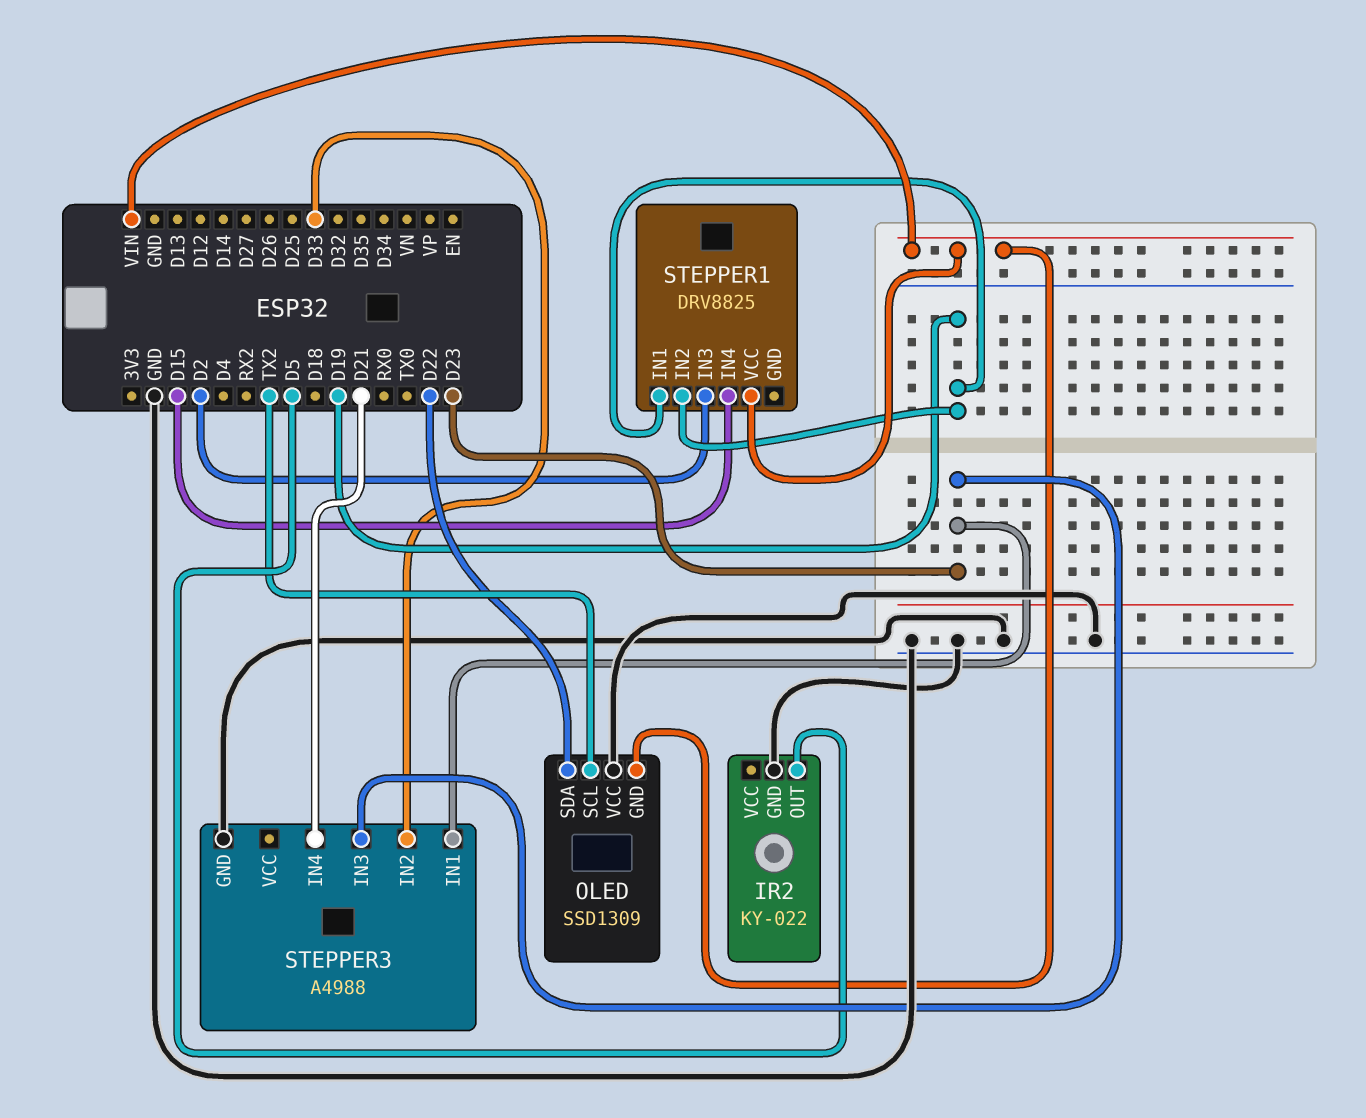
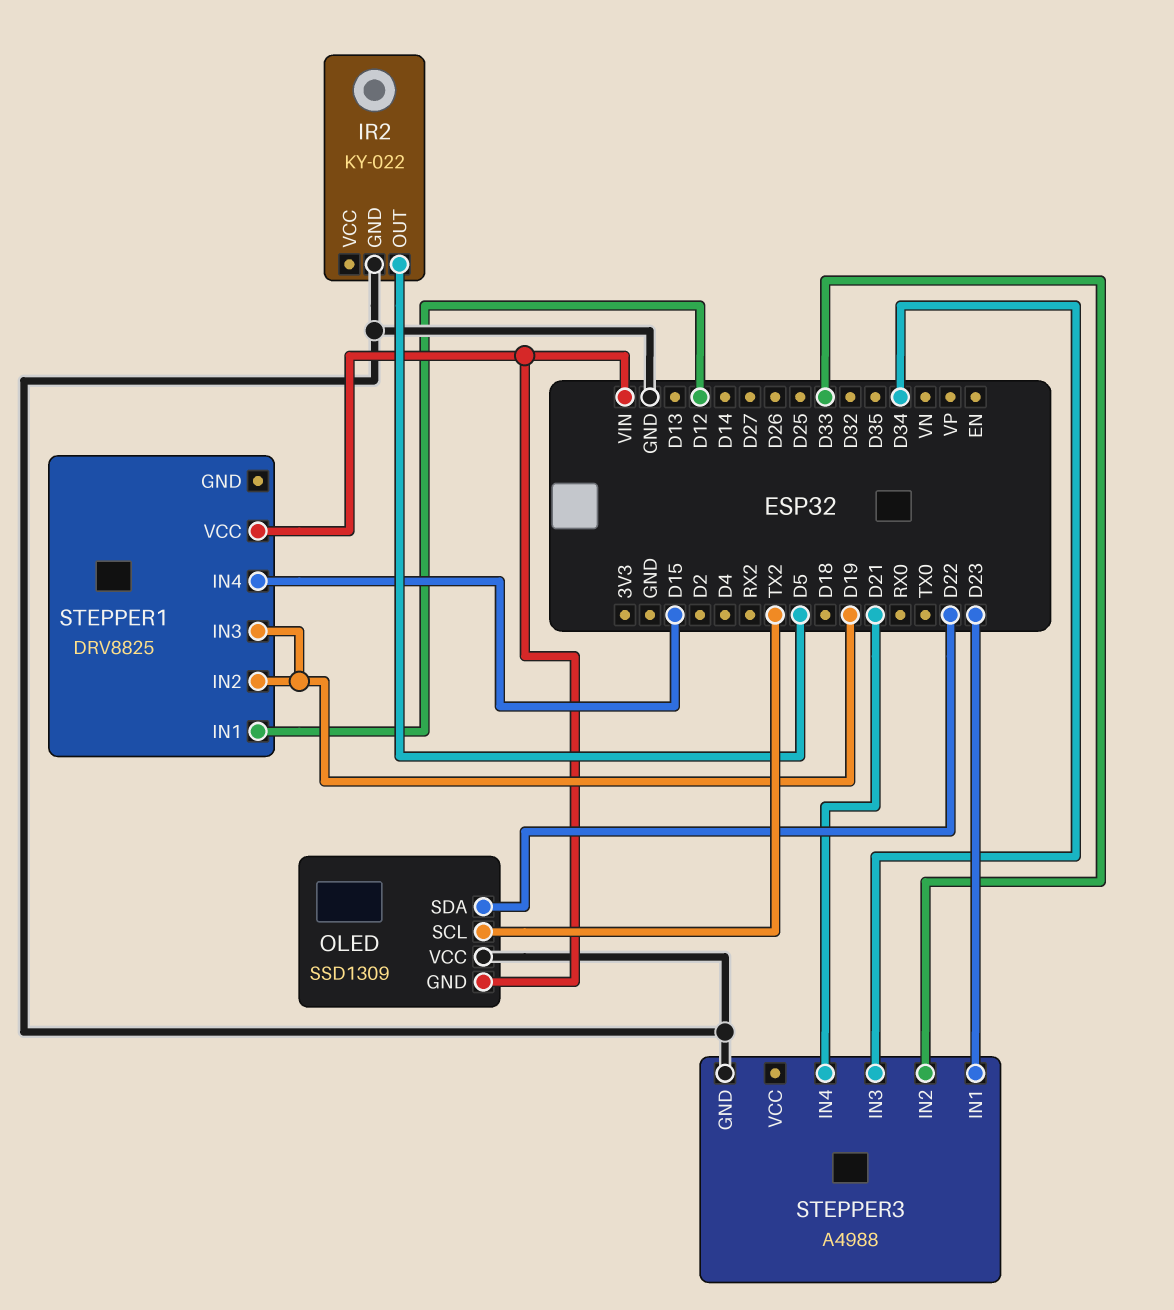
STEPPER1 pin IN1: D19 -> D12
STEPPER1 pin IN3: D2 -> D19
STEPPER3 pin IN3: D23 -> D34

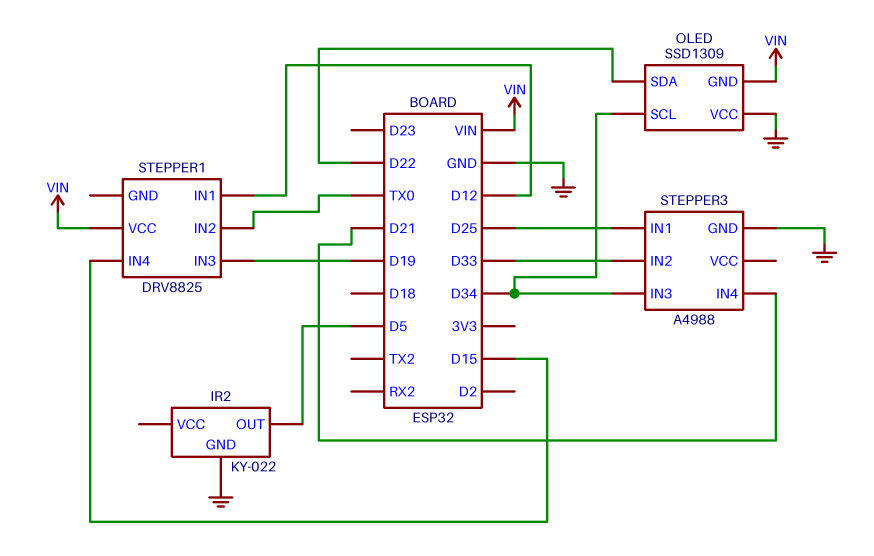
OLED pin SCL: TX2 -> D34
STEPPER1 pin IN2: D19 -> TX0
STEPPER3 pin IN1: D23 -> D25

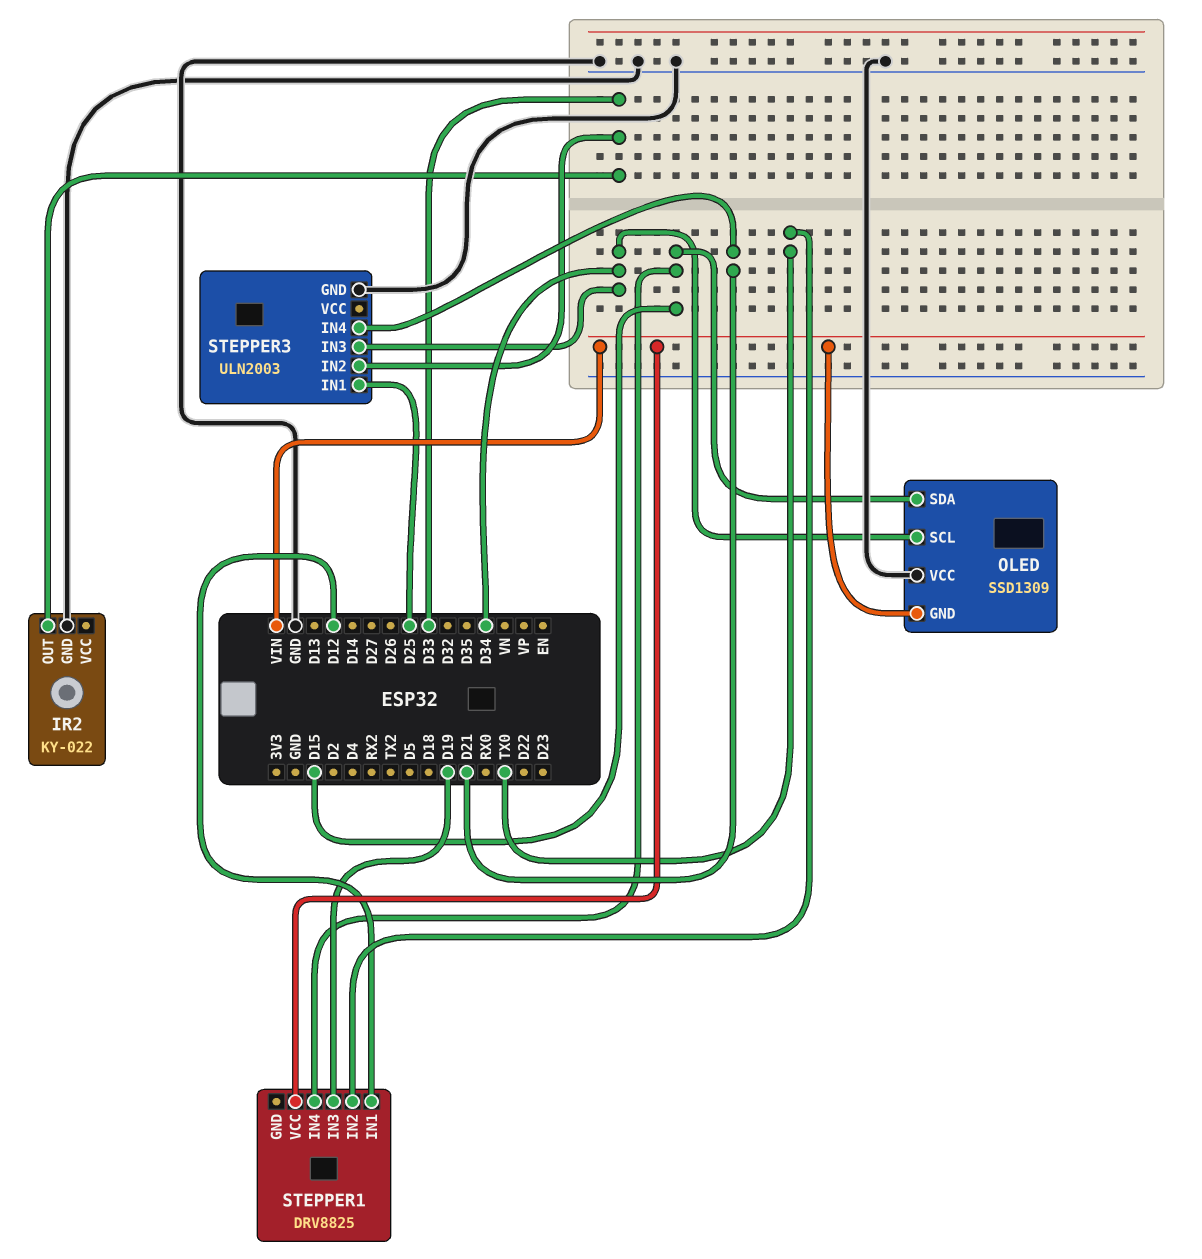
IR2 pin OUT: D5 -> D33
OLED pin SDA: D22 -> D15
STEPPER3: A4988 -> ULN2003

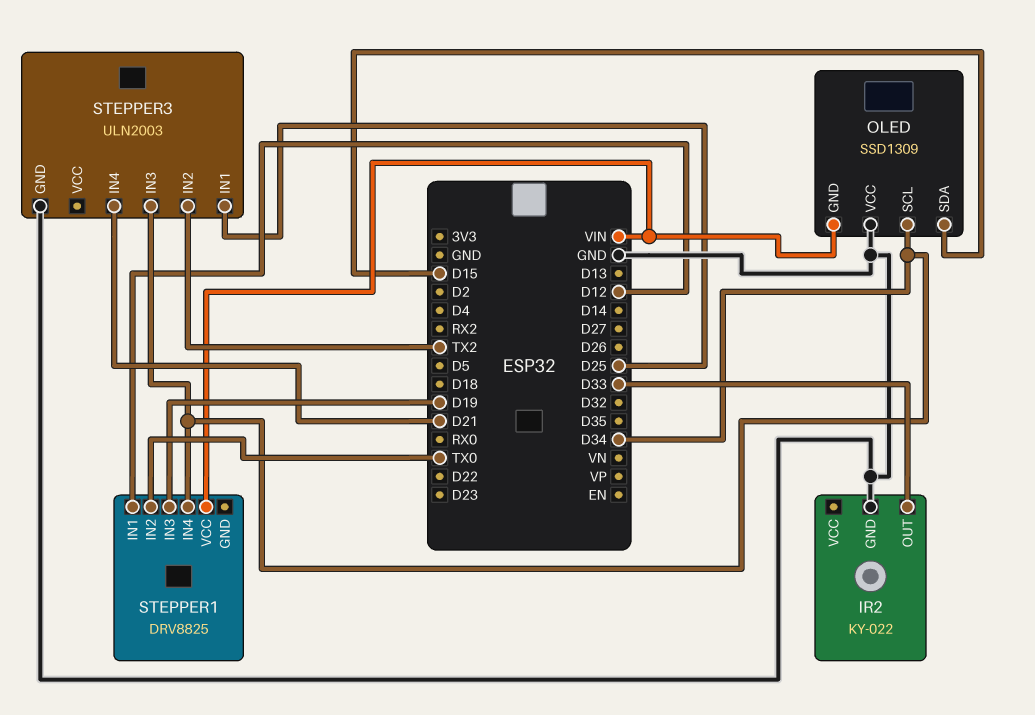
STEPPER1 pin IN4: D15 -> D34
STEPPER3 pin IN2: D33 -> TX2

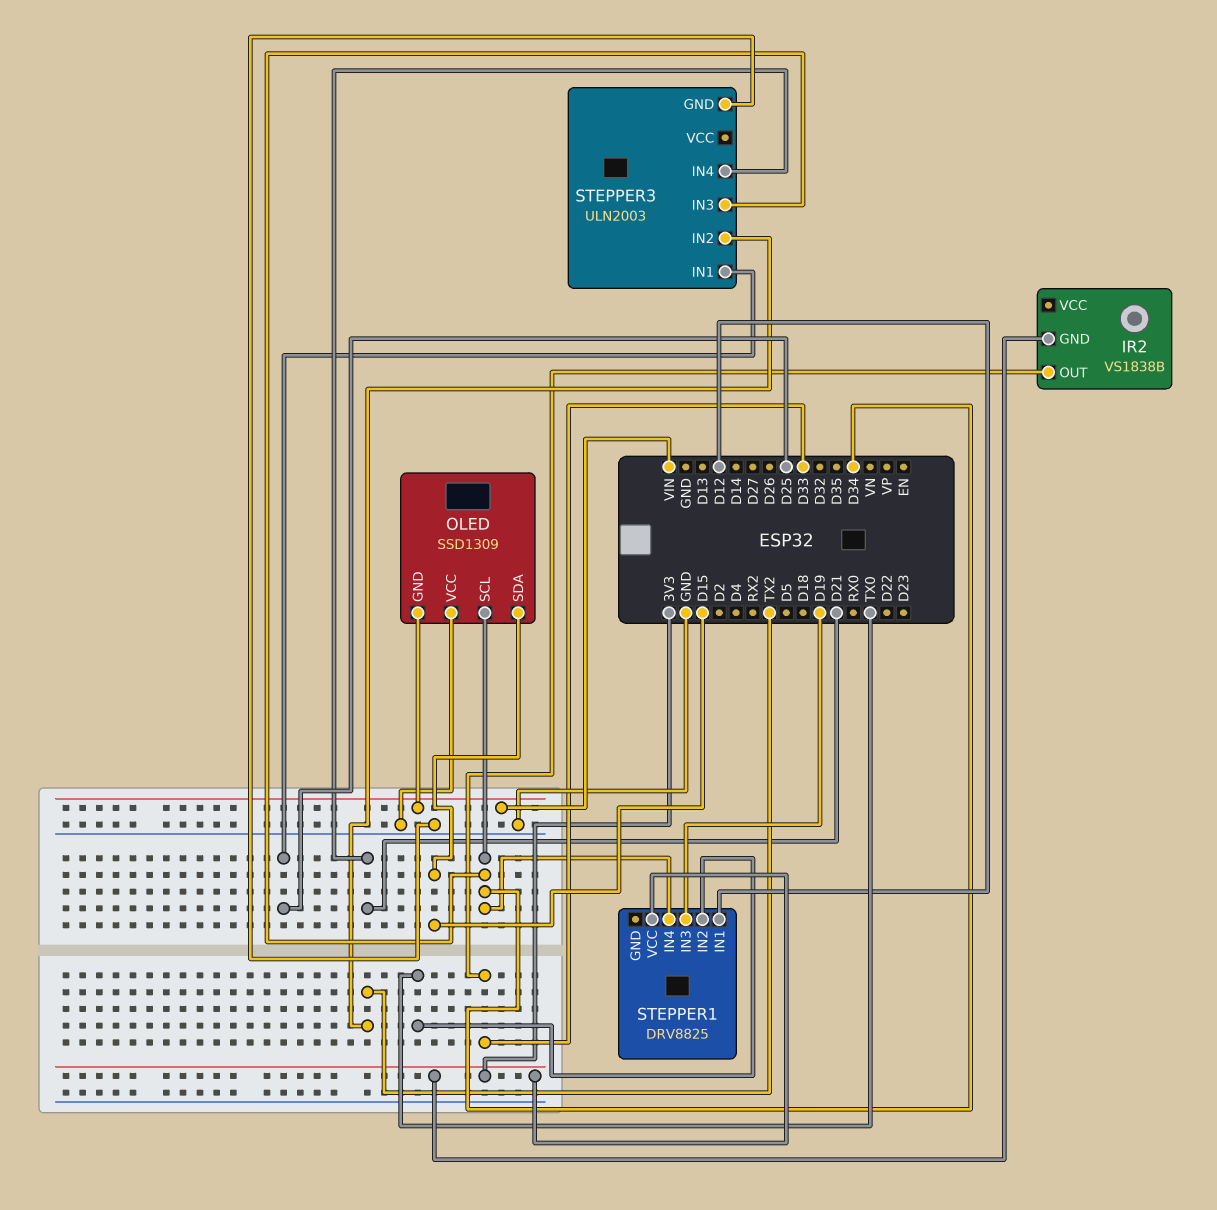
IR2: KY-022 -> VS1838B
IR2 pin GND: GND -> 3V3
STEPPER1 pin VCC: VIN -> 3V3

